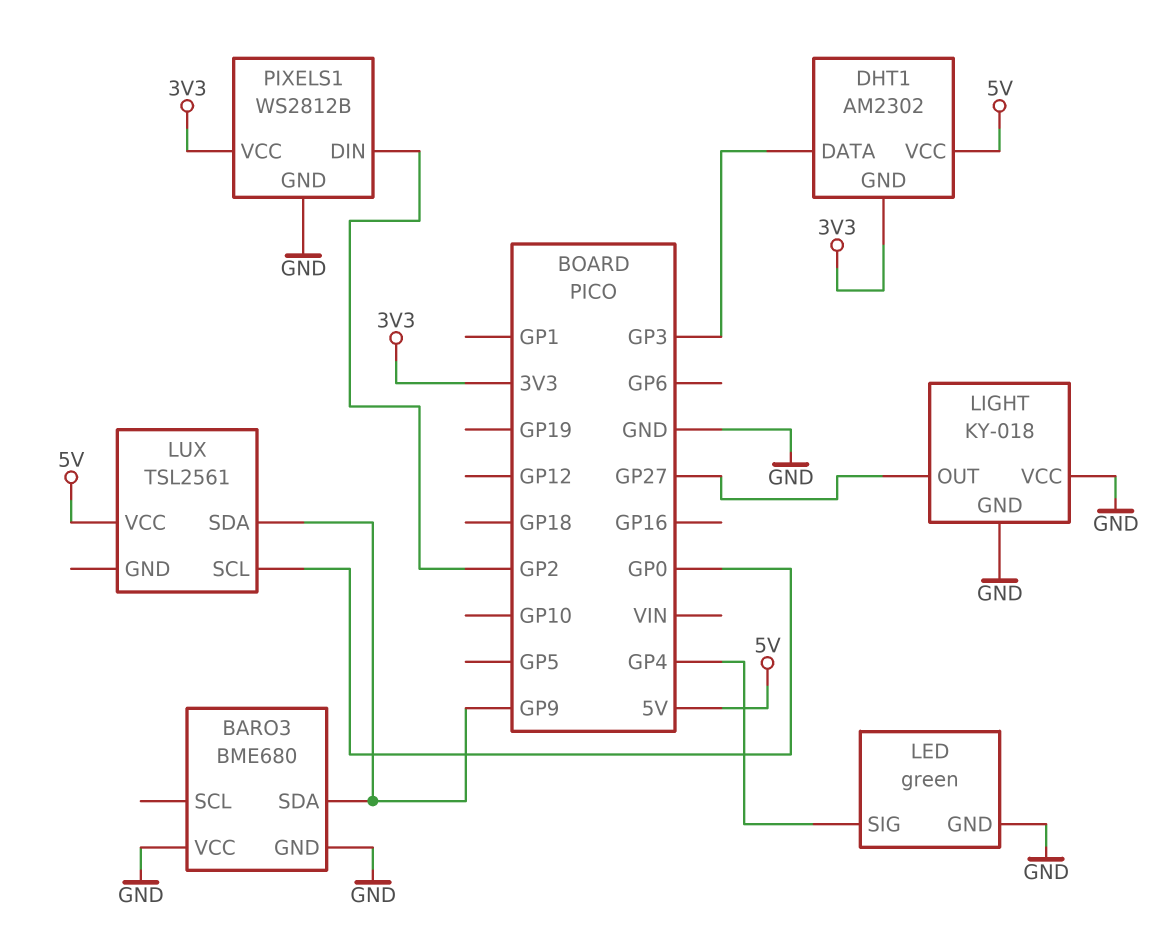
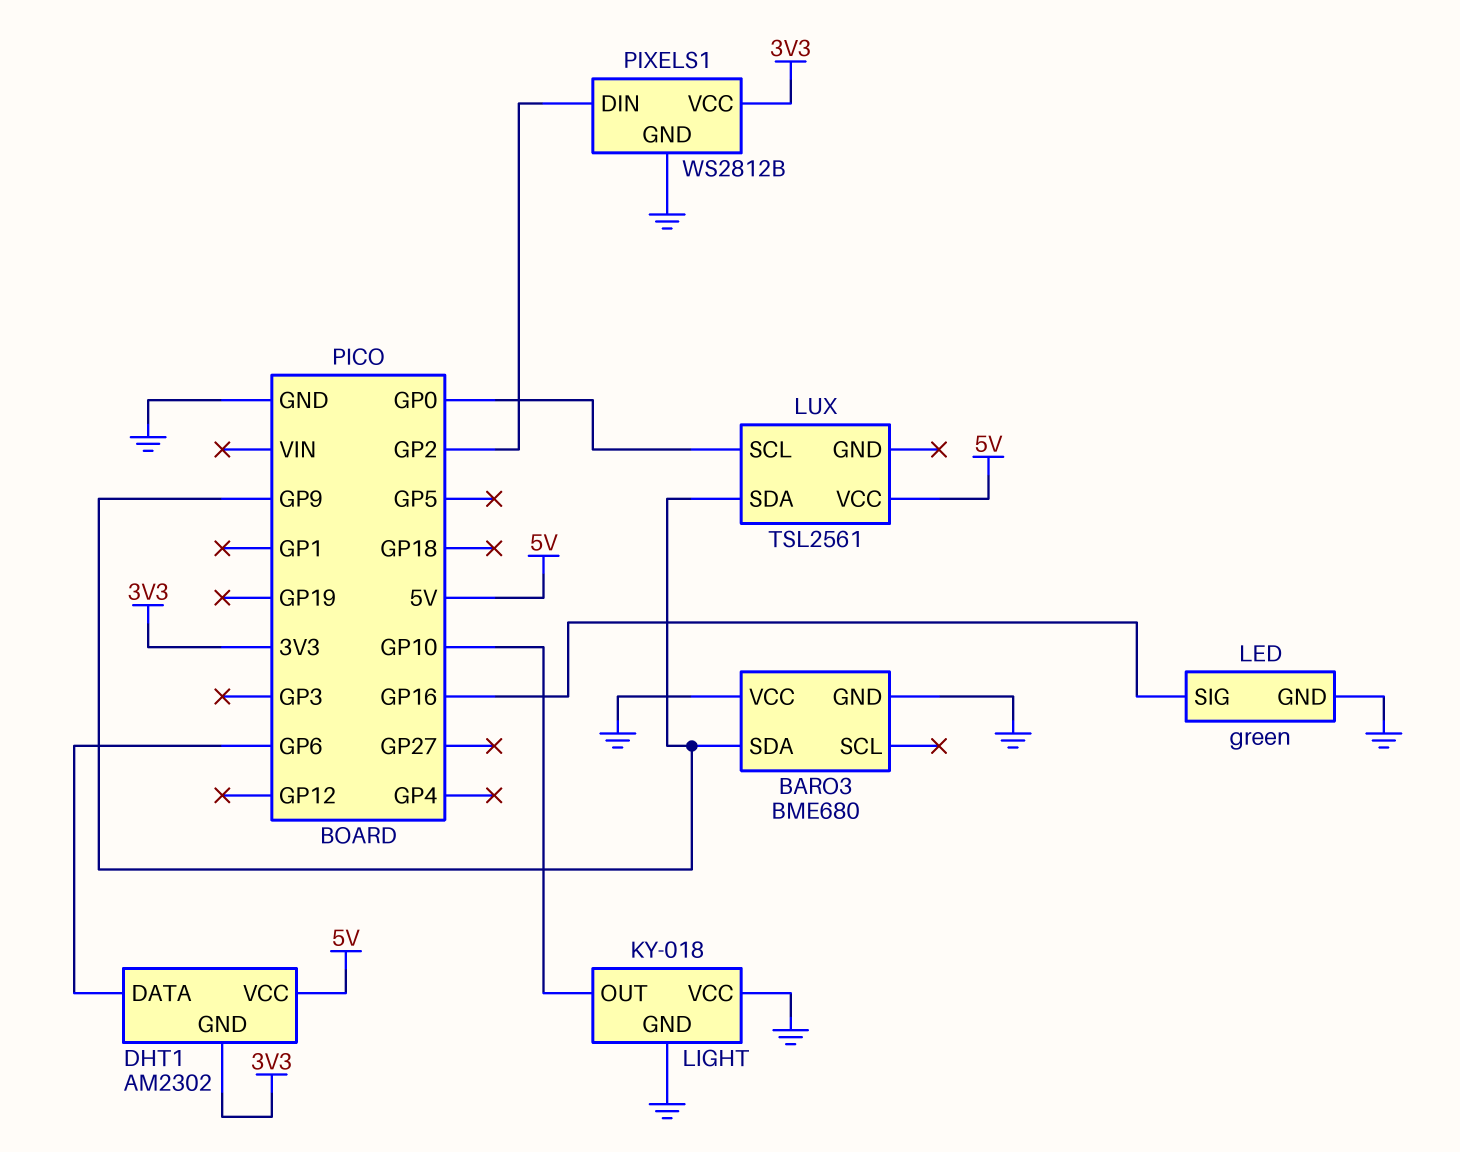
DHT1 pin DATA: GP3 -> GP6
LED pin SIG: GP4 -> GP16
LIGHT pin OUT: GP27 -> GP10

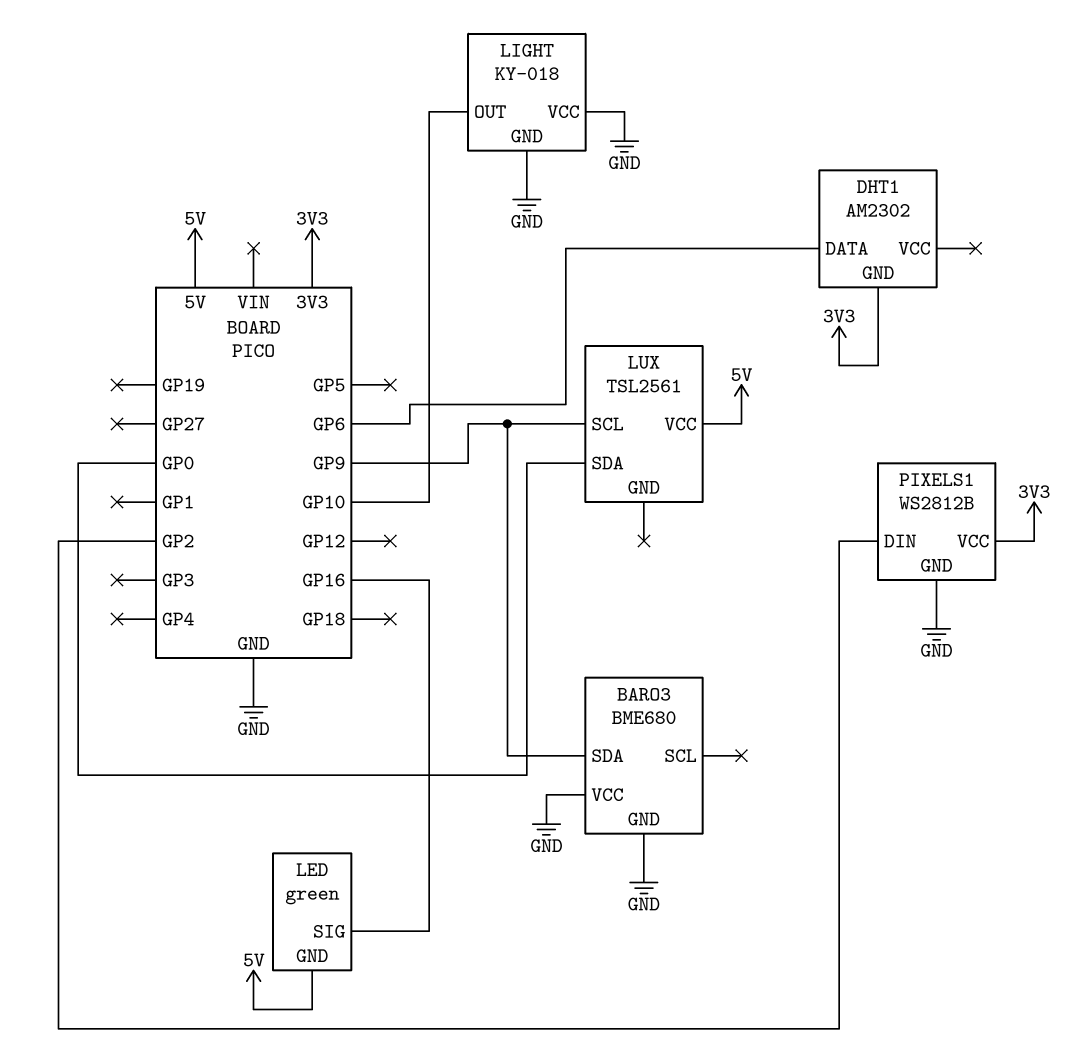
DHT1 pin VCC: 5V -> none
LED pin GND: GND -> 5V
LUX pin SCL: GP0 -> GP9
LUX pin SDA: GP9 -> GP0

